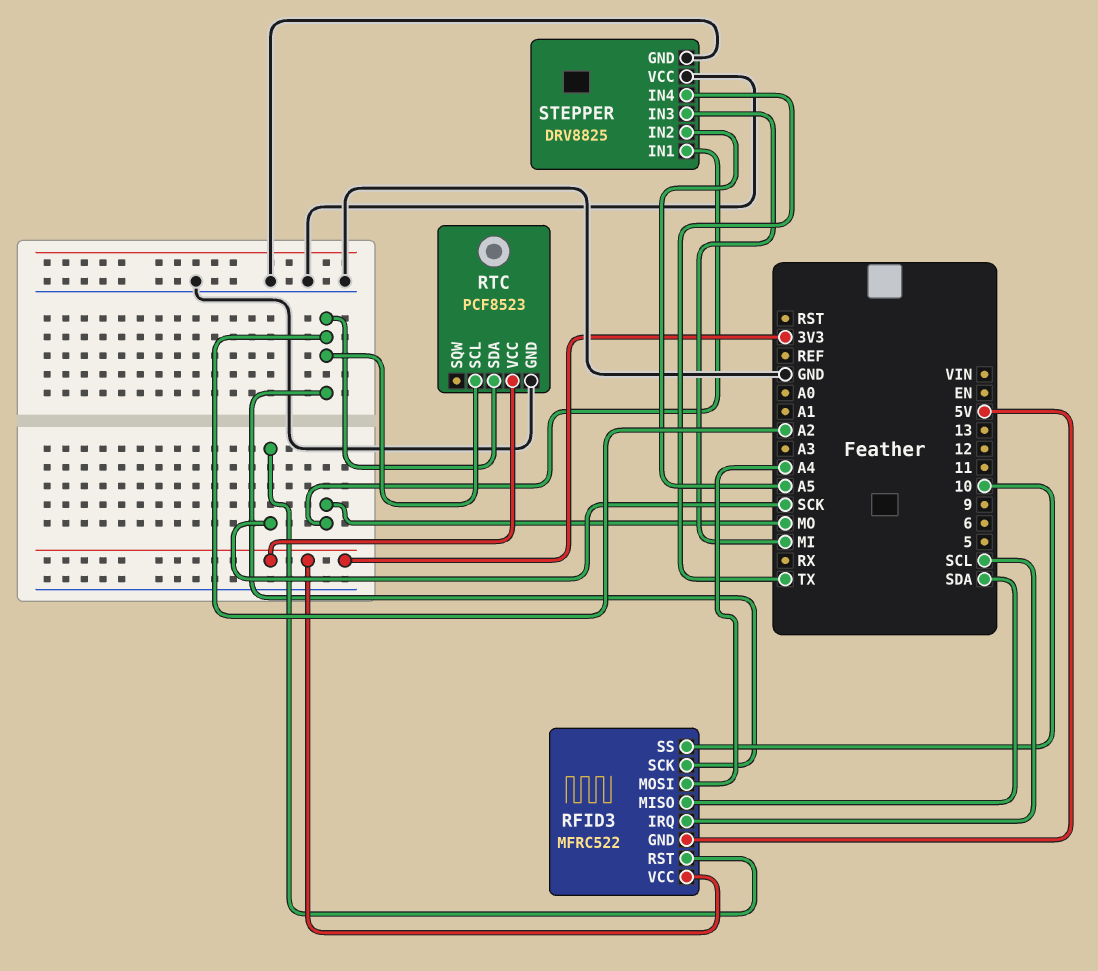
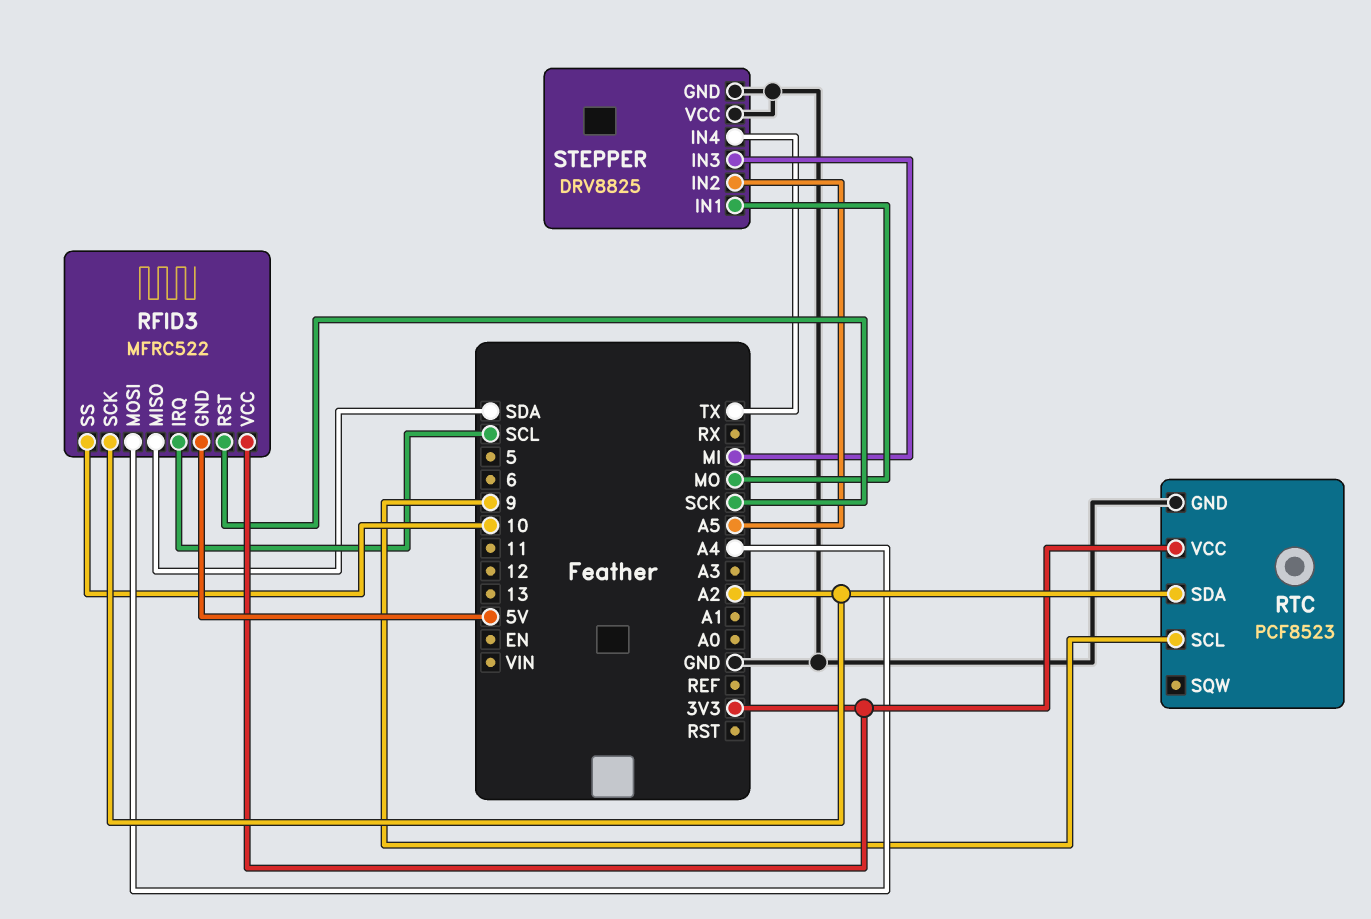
RTC pin SCL: A2 -> 9

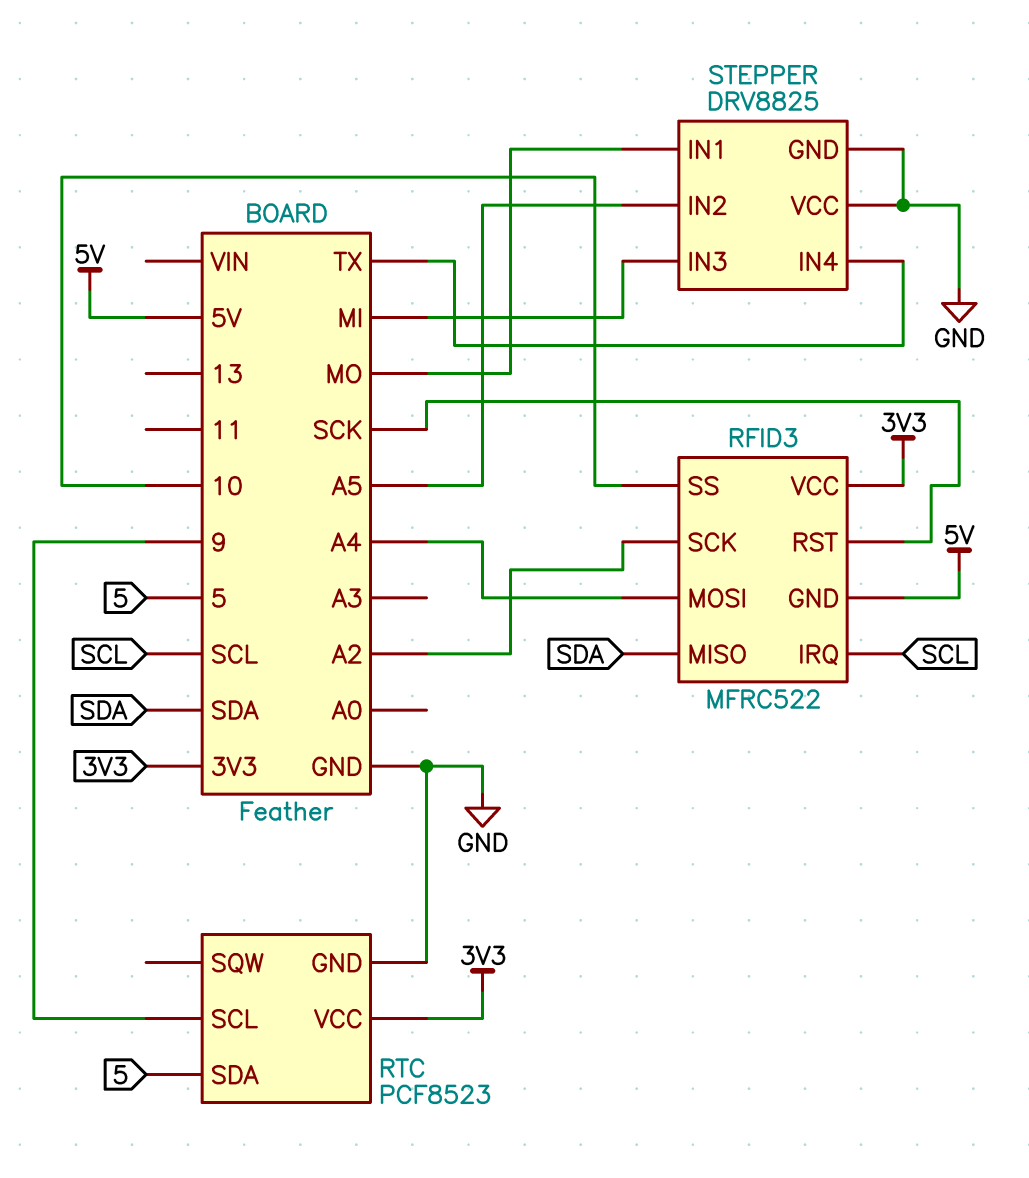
RTC pin SDA: A2 -> 5

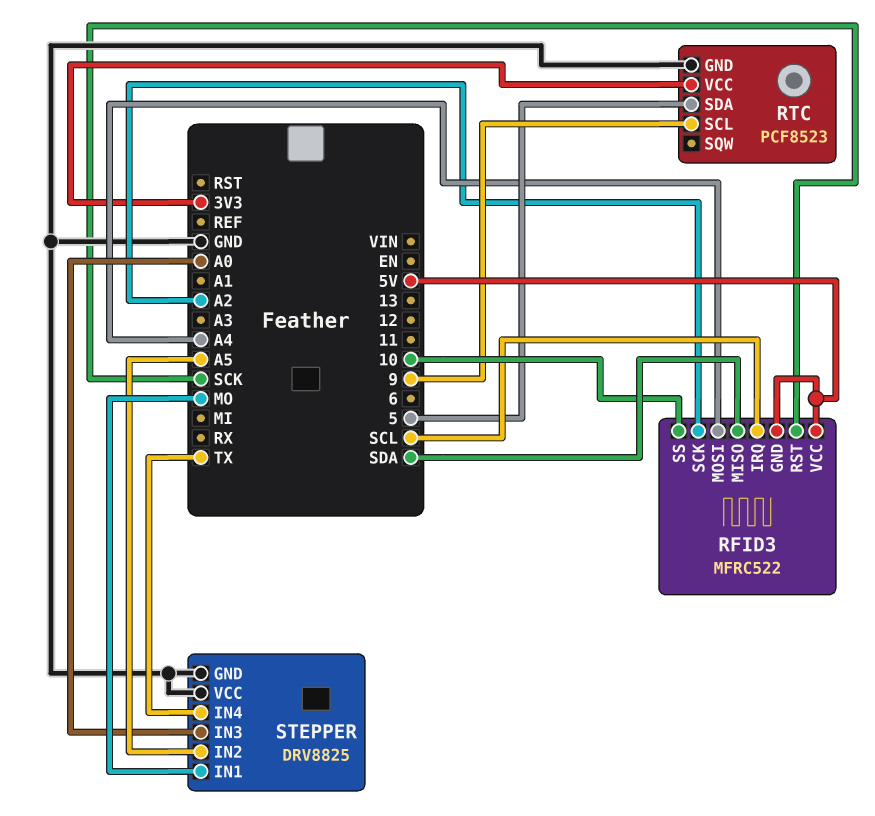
RFID3 pin VCC: 3V3 -> 5V
STEPPER pin IN3: MI -> A0

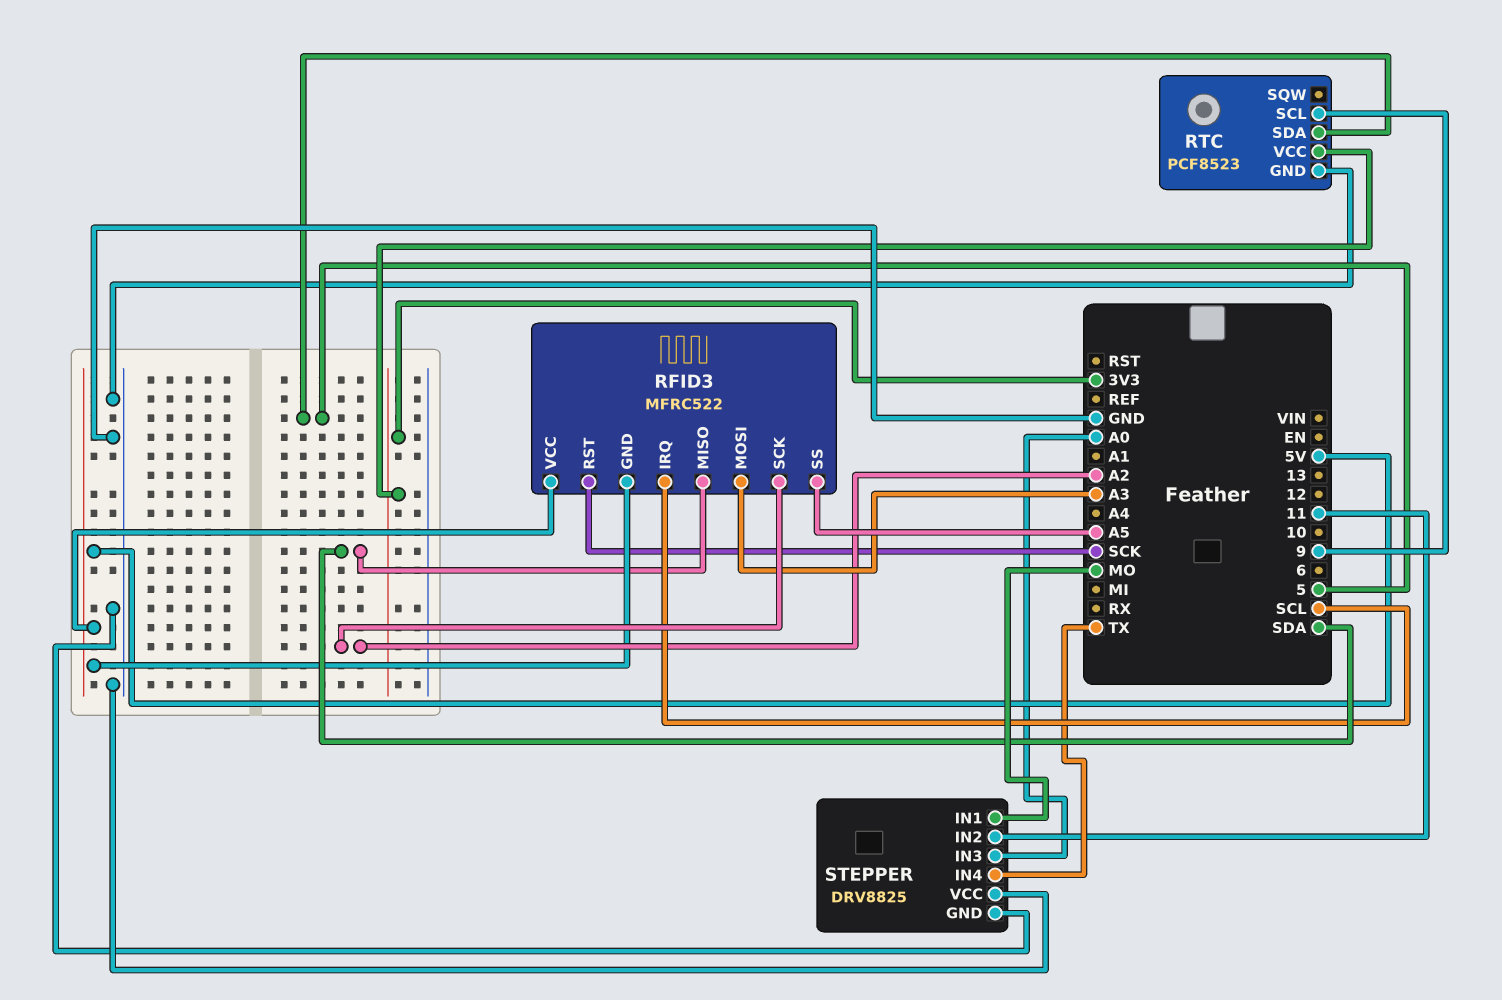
RFID3 pin MOSI: A4 -> A3
RFID3 pin SS: 10 -> A5
STEPPER pin IN2: A5 -> 11

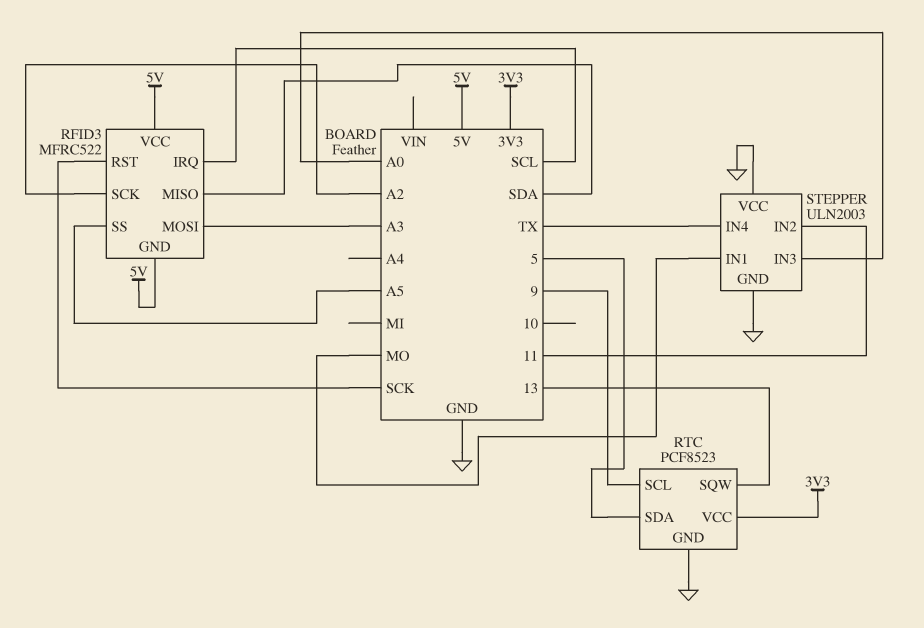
RTC pin SQW: none -> 13
STEPPER: DRV8825 -> ULN2003

